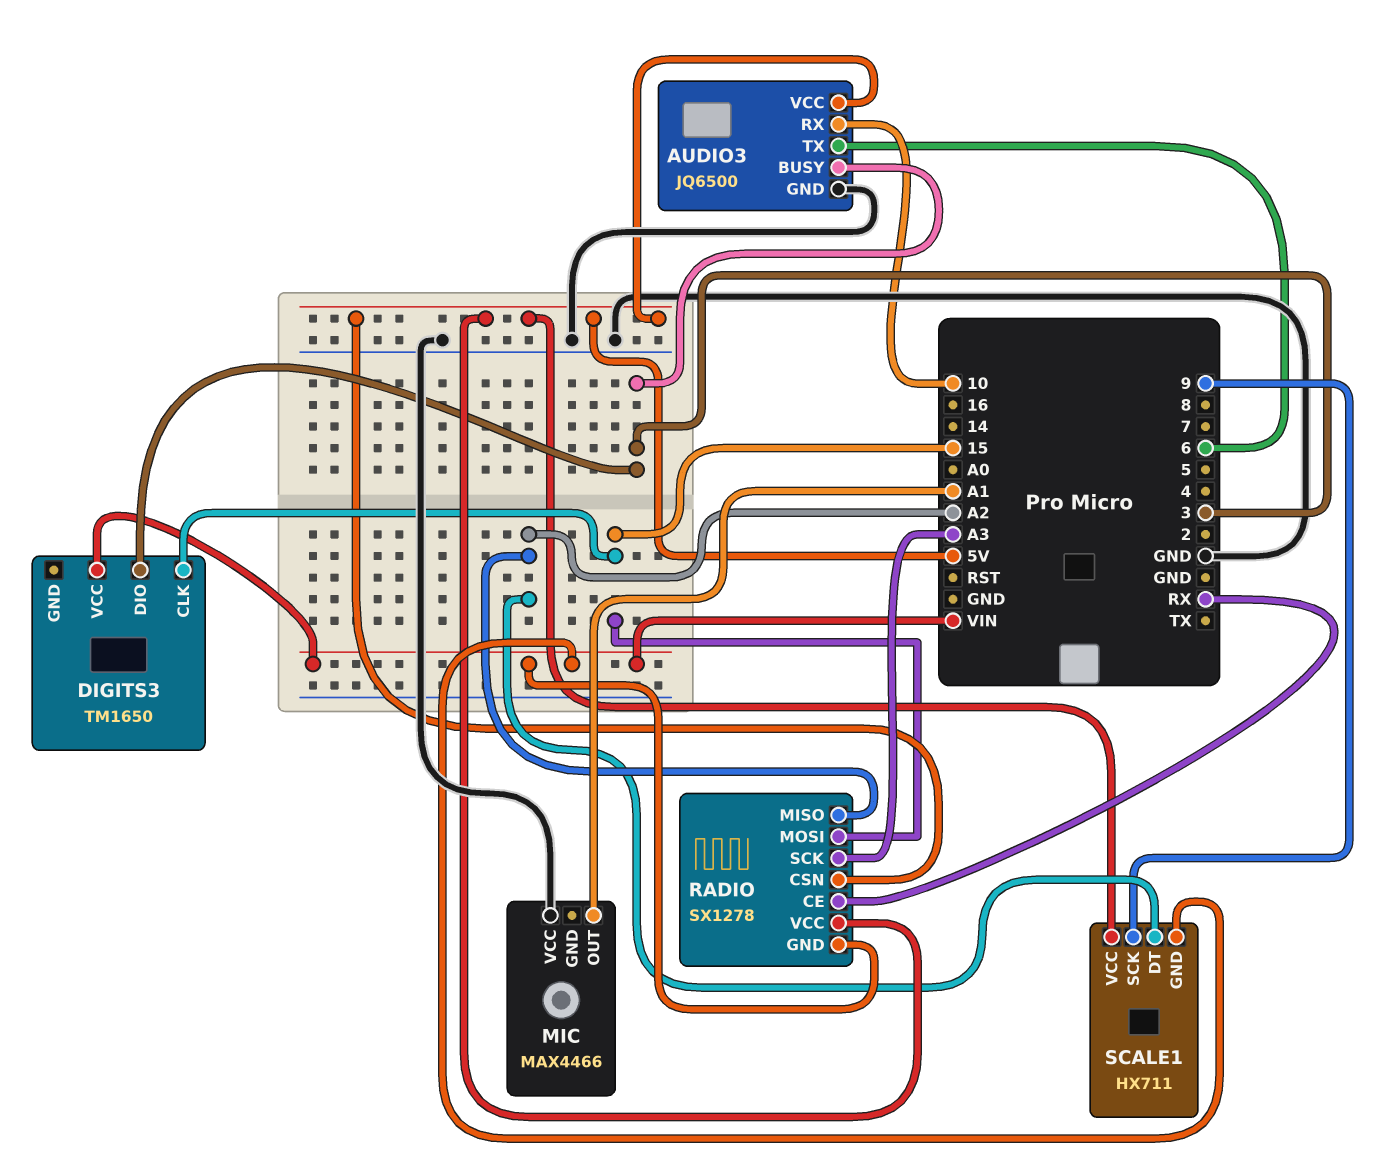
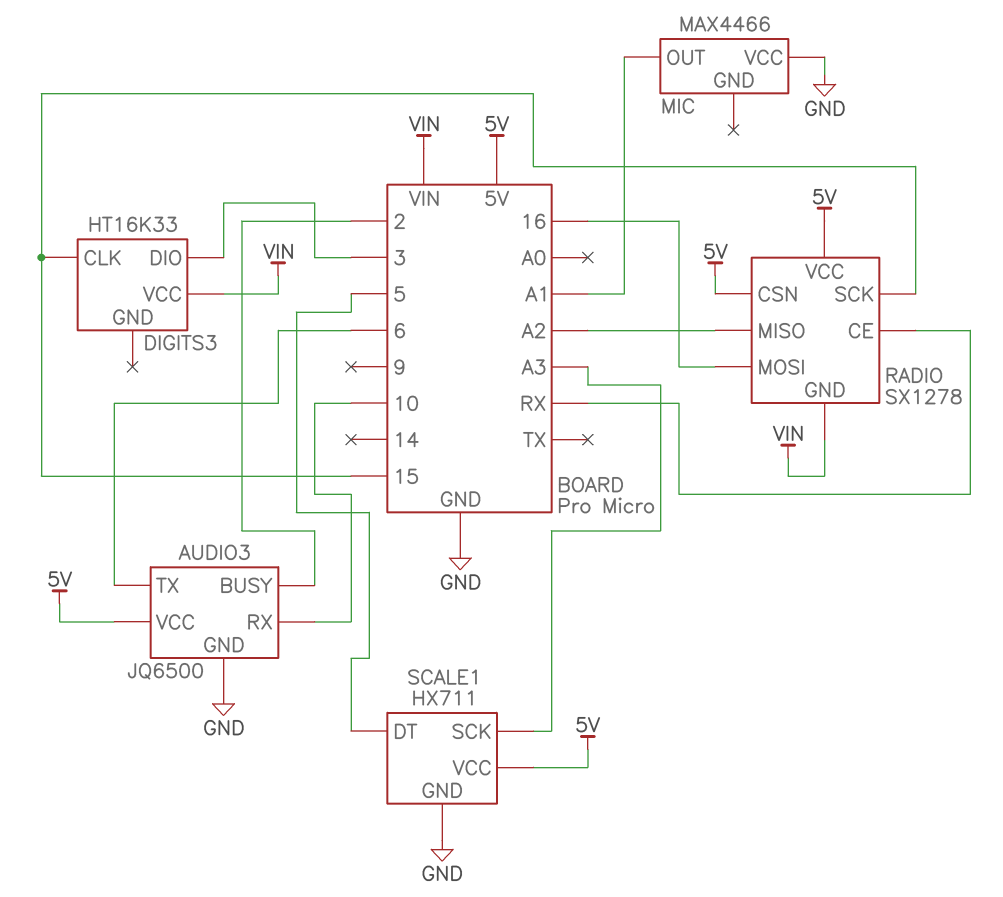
AUDIO3 pin BUSY: 3 -> 2
DIGITS3: TM1650 -> HT16K33
RADIO pin MOSI: 15 -> 16
RADIO pin SCK: A3 -> 15
SCALE1 pin DT: A2 -> 5
SCALE1 pin GND: VIN -> GND
SCALE1 pin SCK: 9 -> A3

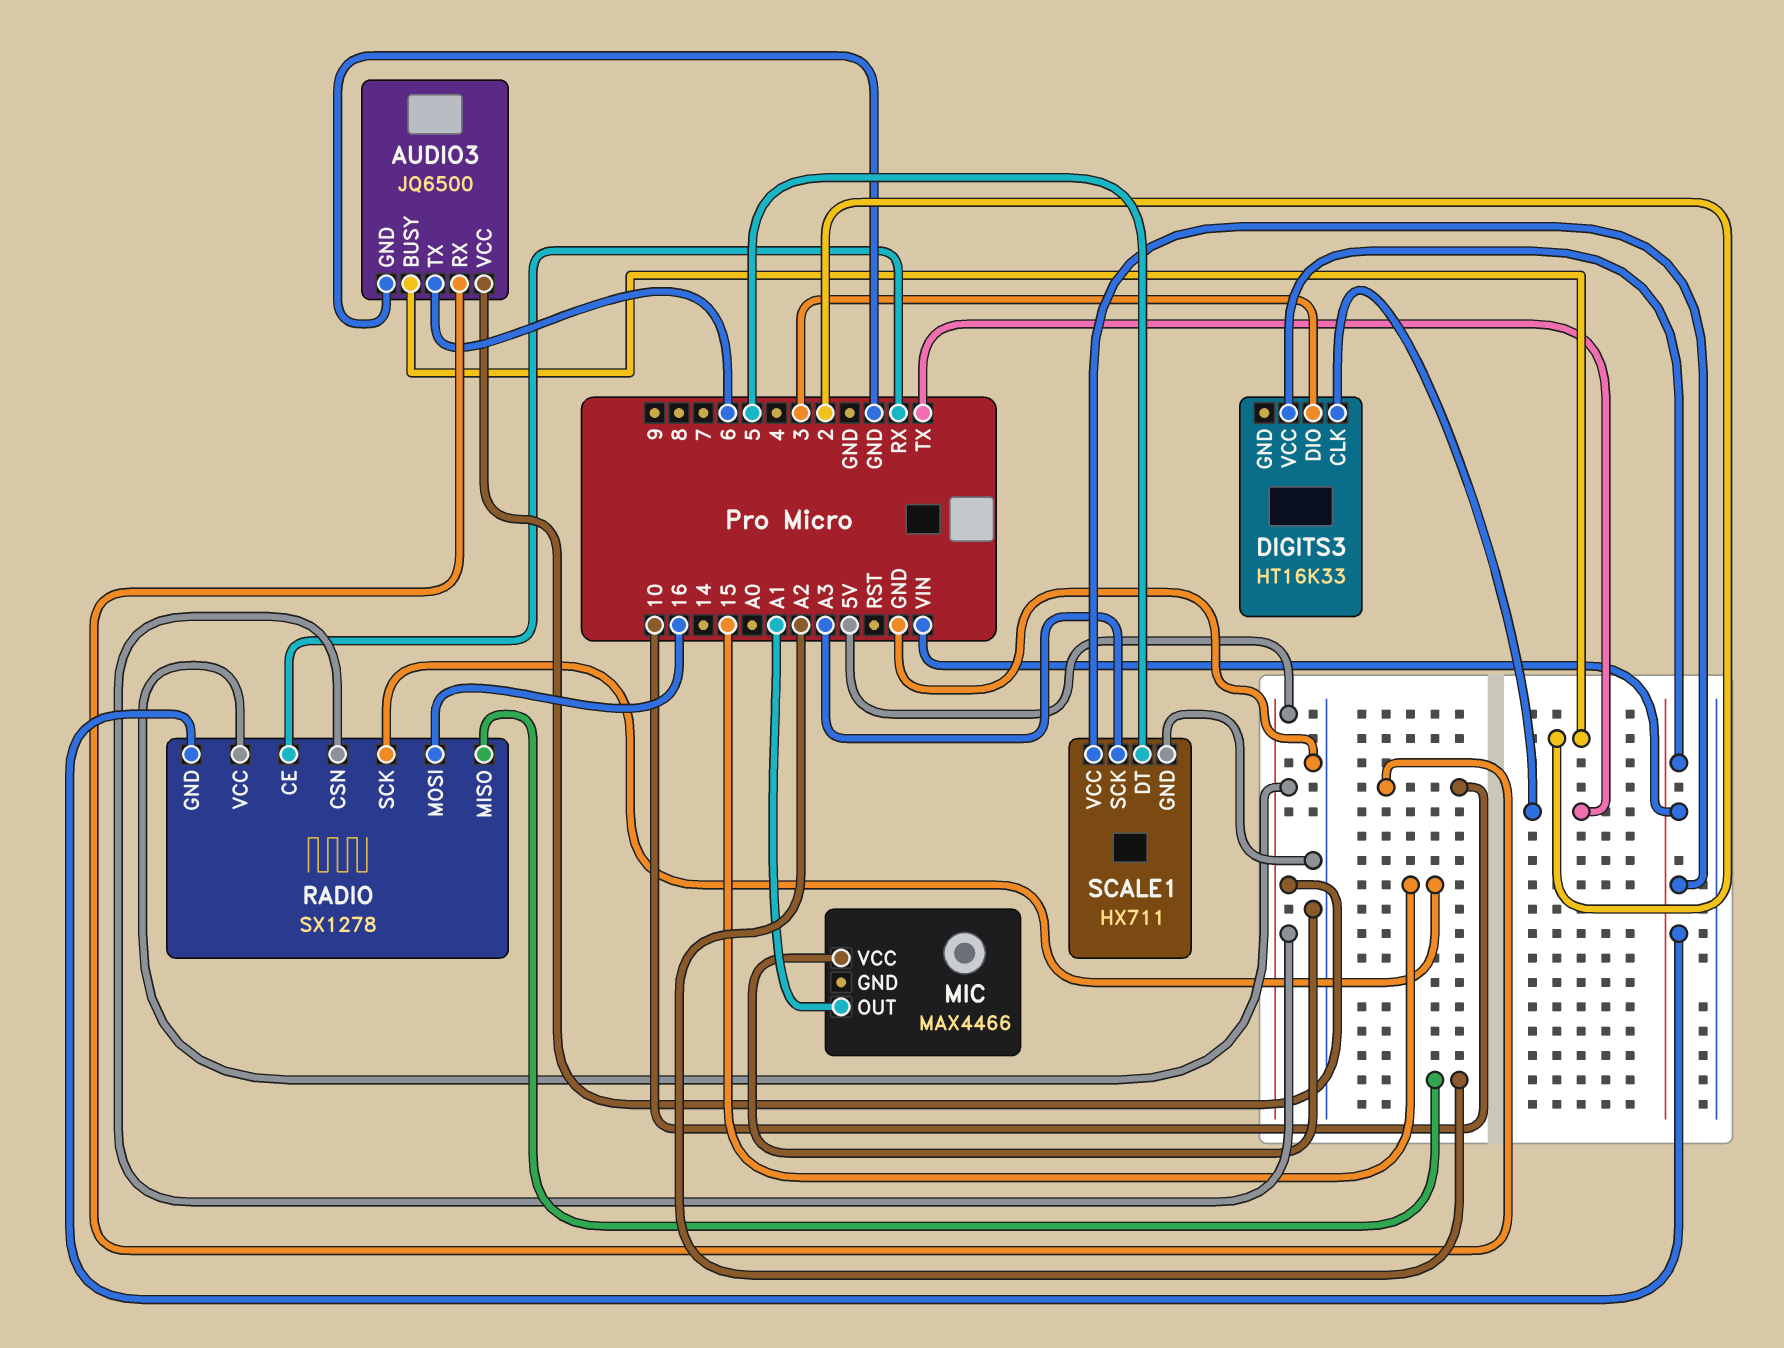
DIGITS3 pin CLK: 15 -> TX
SCALE1 pin VCC: 5V -> VIN

